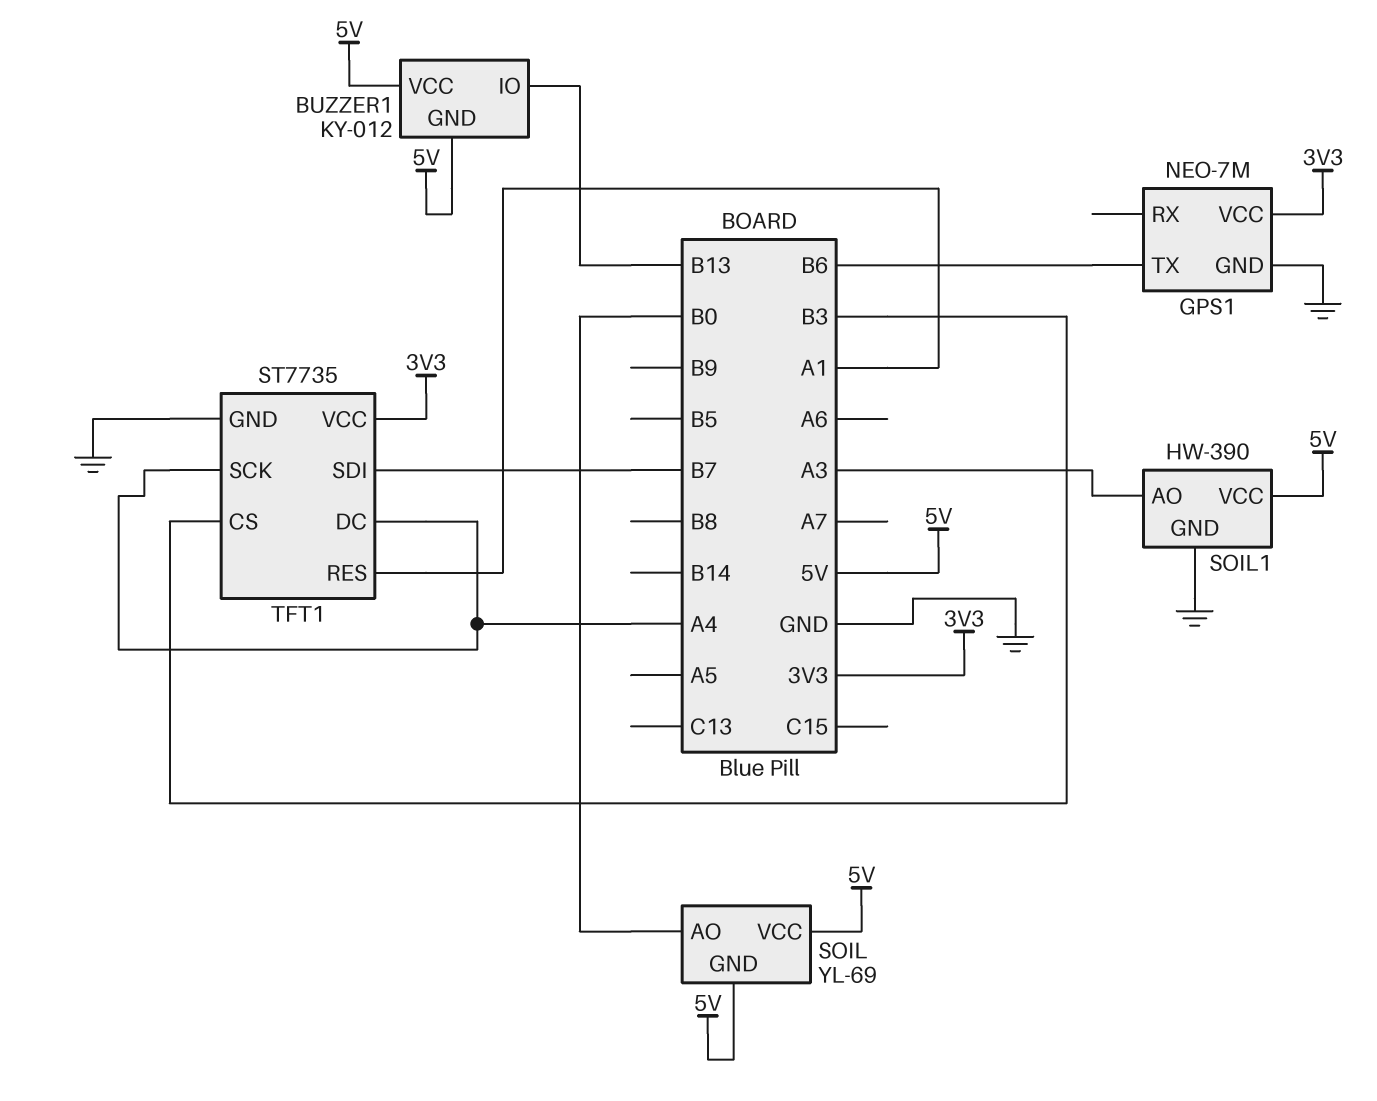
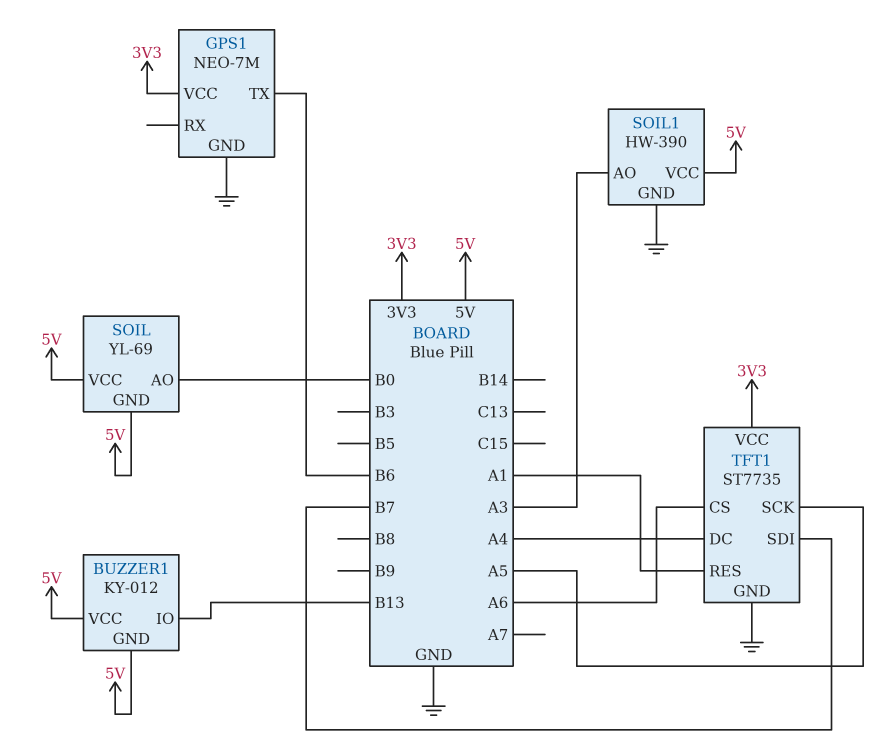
TFT1 pin CS: B3 -> A6
TFT1 pin SCK: A4 -> A5

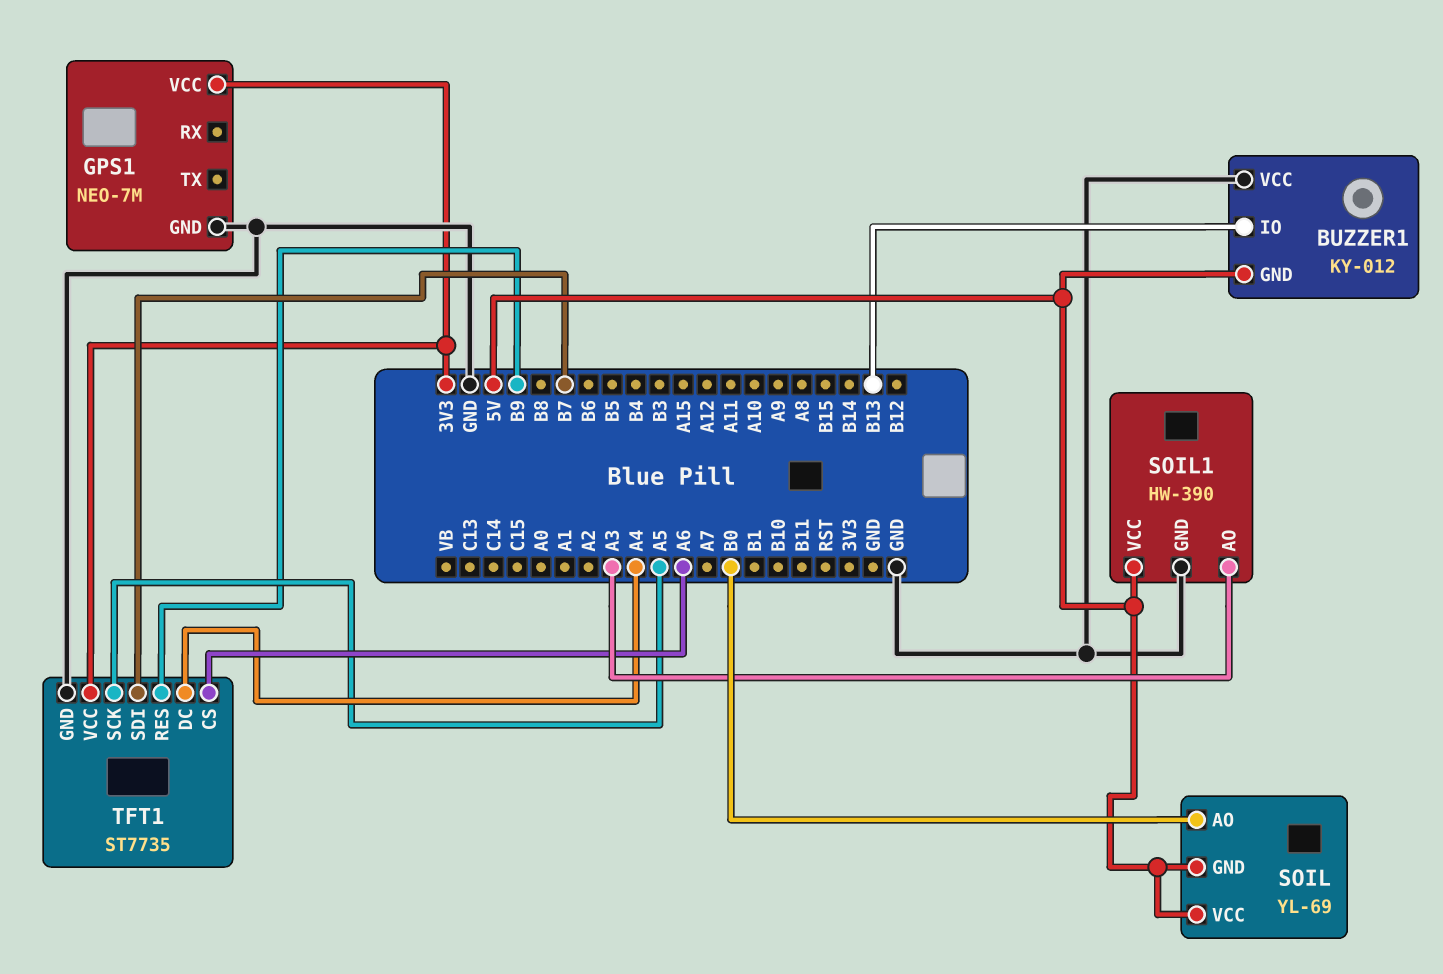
BUZZER1 pin VCC: 5V -> GND
GPS1 pin TX: B6 -> none
TFT1 pin RES: A1 -> B9

